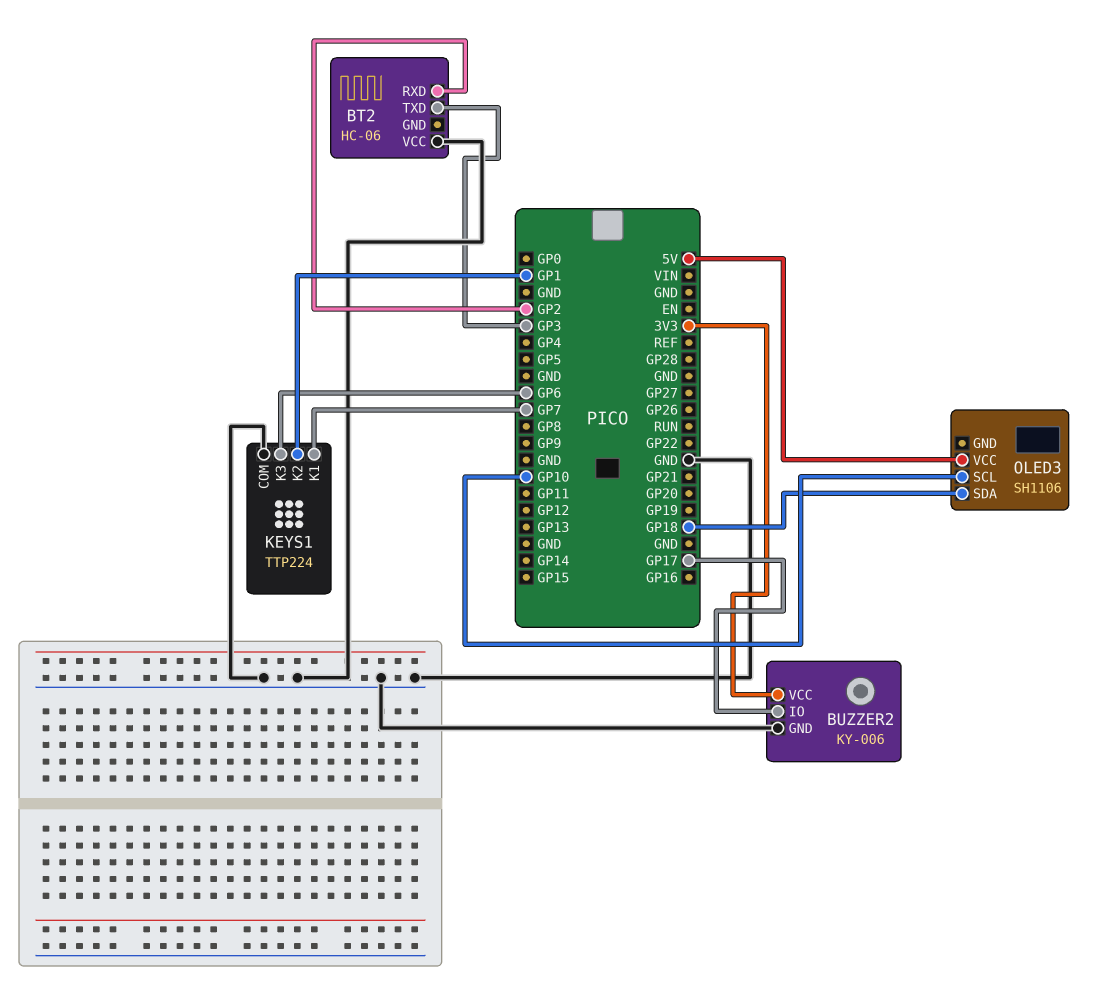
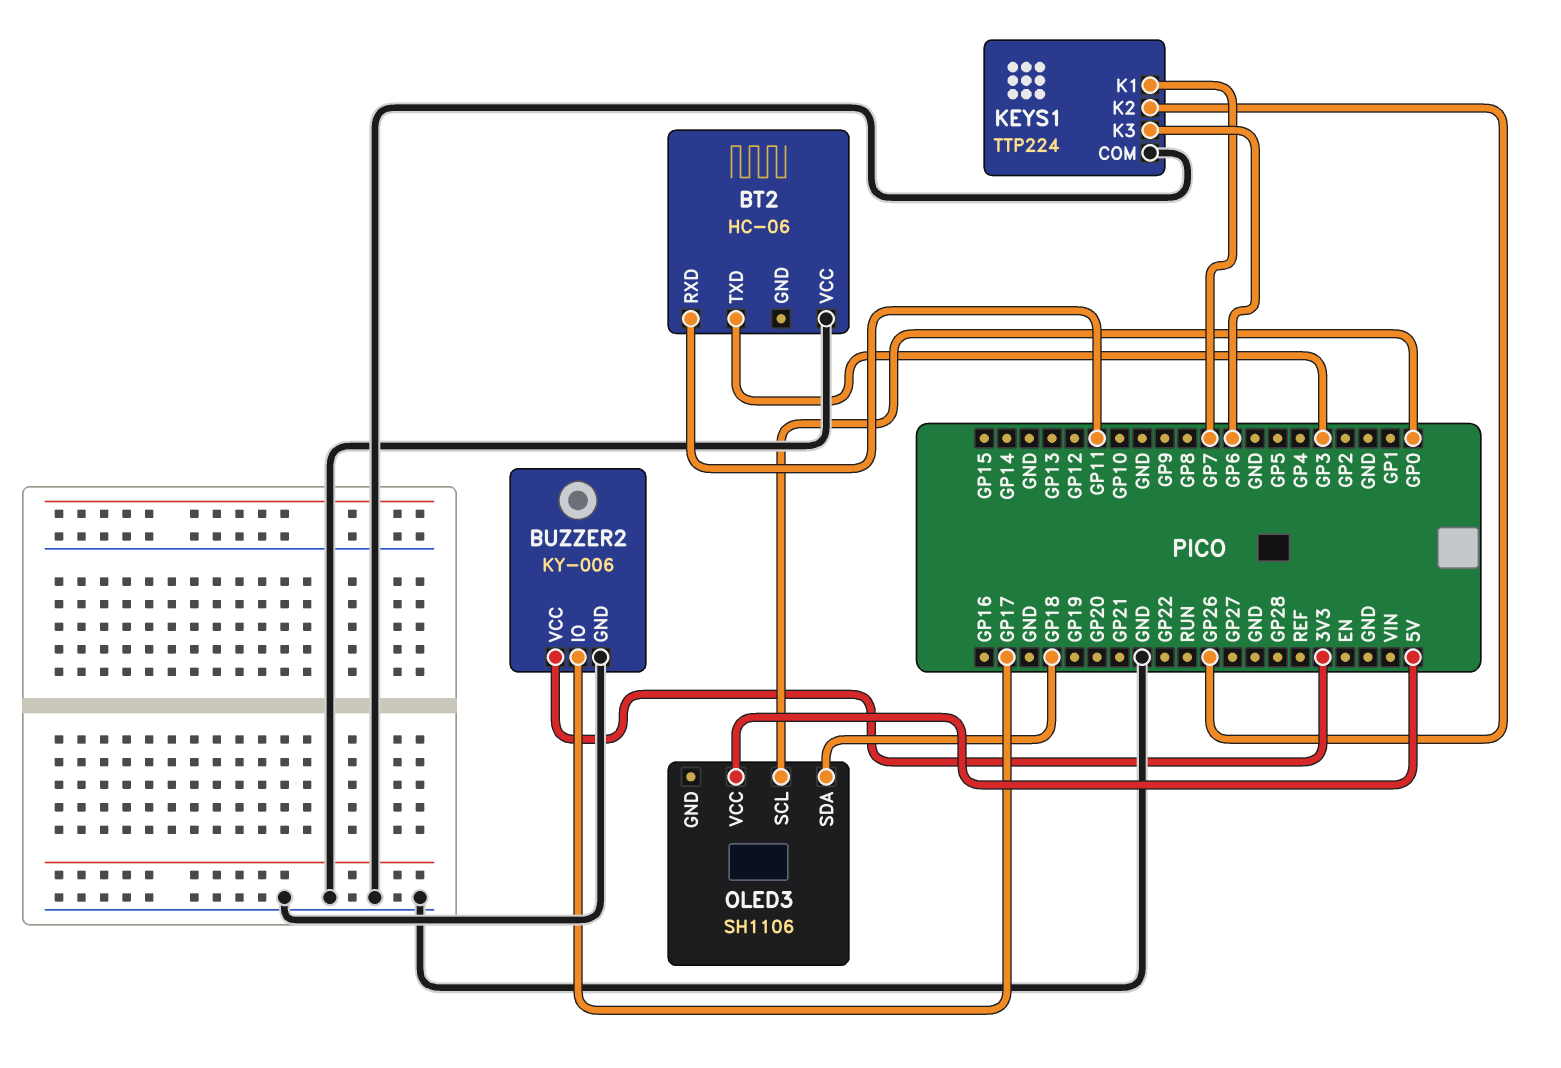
BT2 pin RXD: GP2 -> GP11
KEYS1 pin K2: GP1 -> GP26
OLED3 pin SCL: GP10 -> GP0

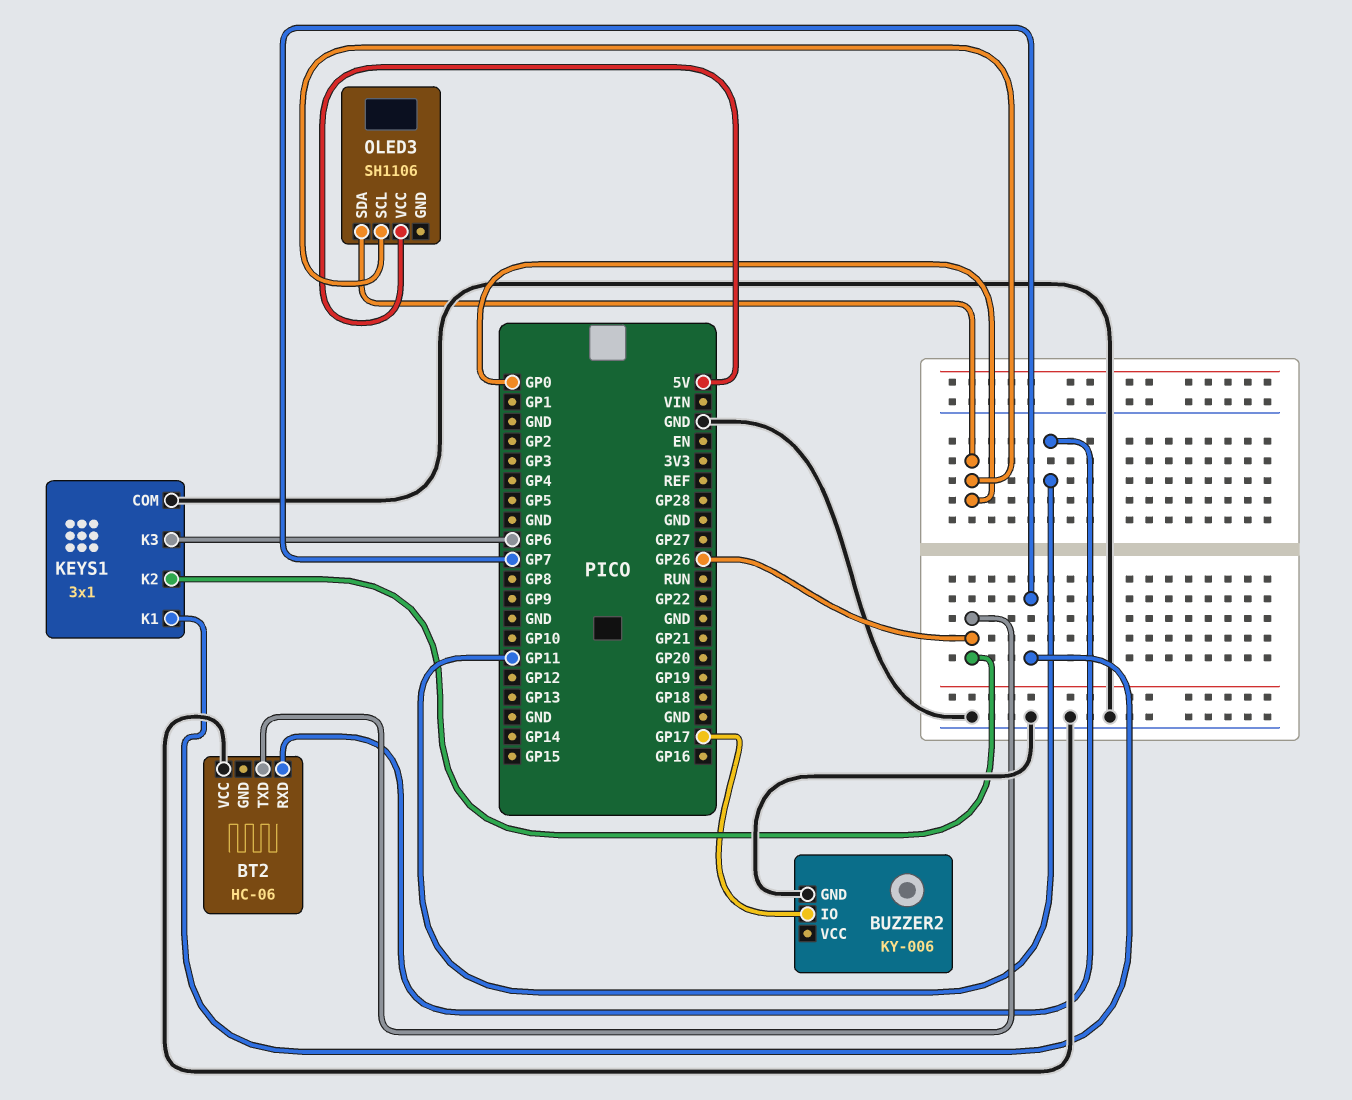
BT2 pin TXD: GP3 -> GP26
BUZZER2 pin VCC: 3V3 -> none
KEYS1: TTP224 -> 3x1
OLED3 pin SDA: GP18 -> GP0

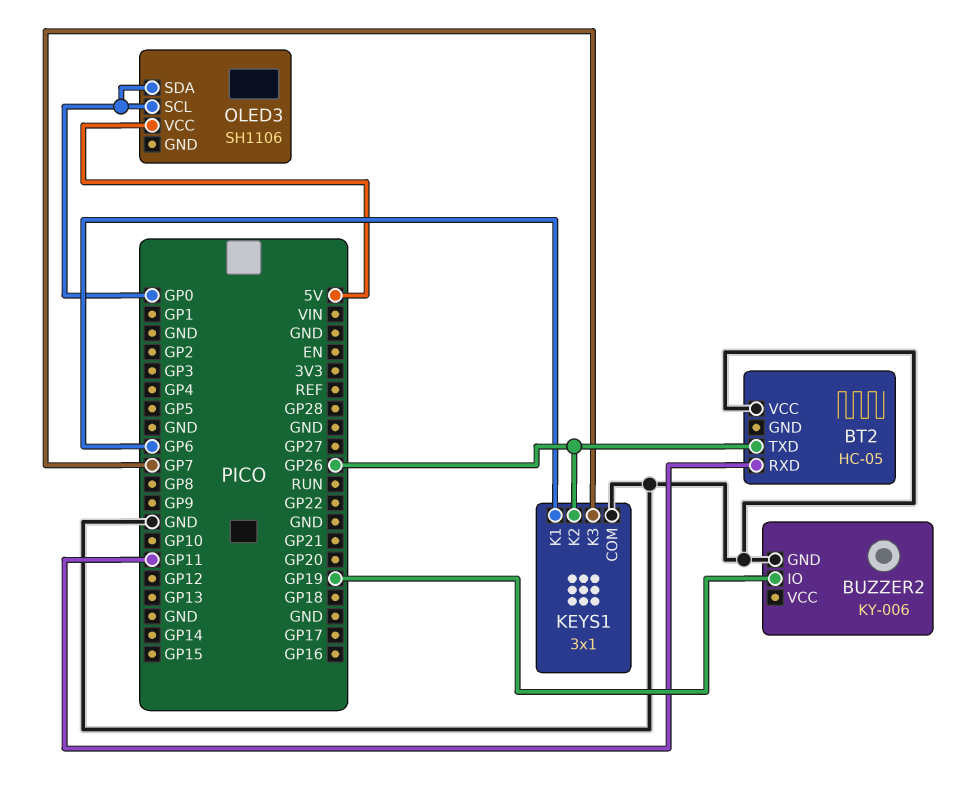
BT2: HC-06 -> HC-05
BUZZER2 pin IO: GP17 -> GP19
KEYS1 pin K1: GP7 -> GP6
KEYS1 pin K3: GP6 -> GP7

